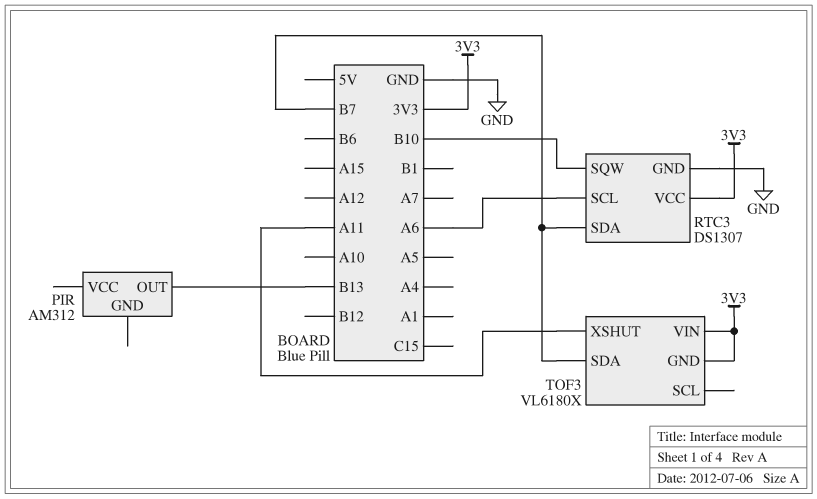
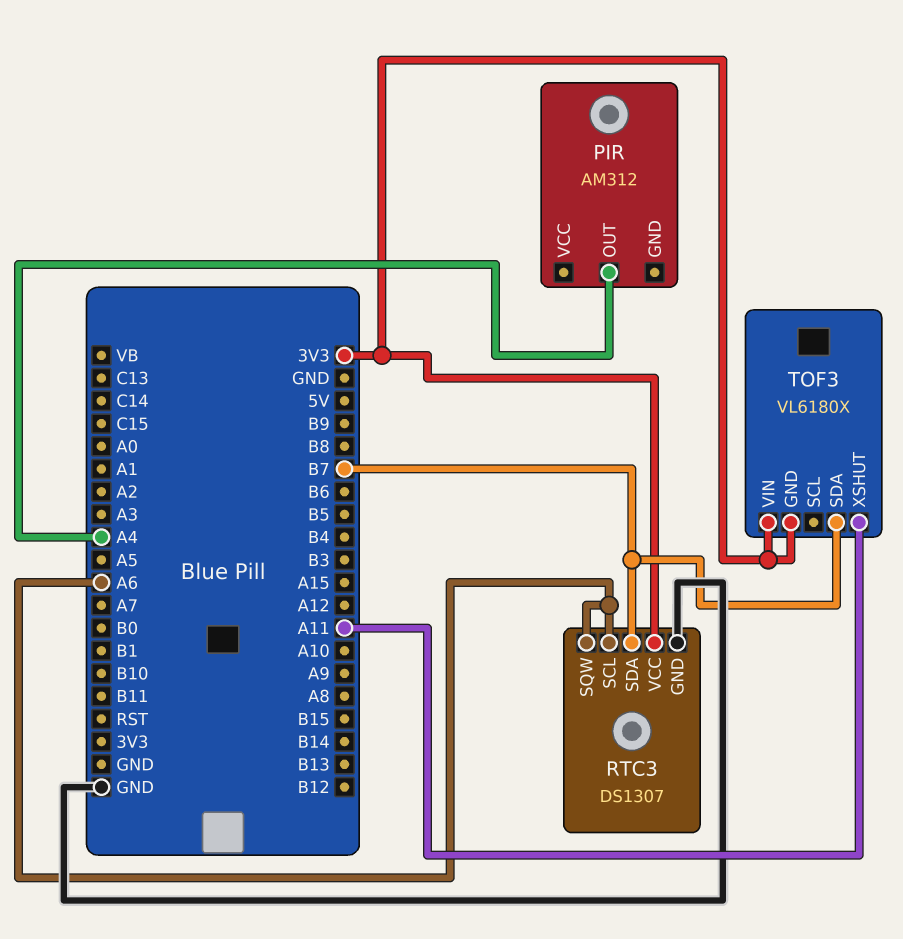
PIR pin OUT: B13 -> A4
RTC3 pin SQW: B10 -> A6

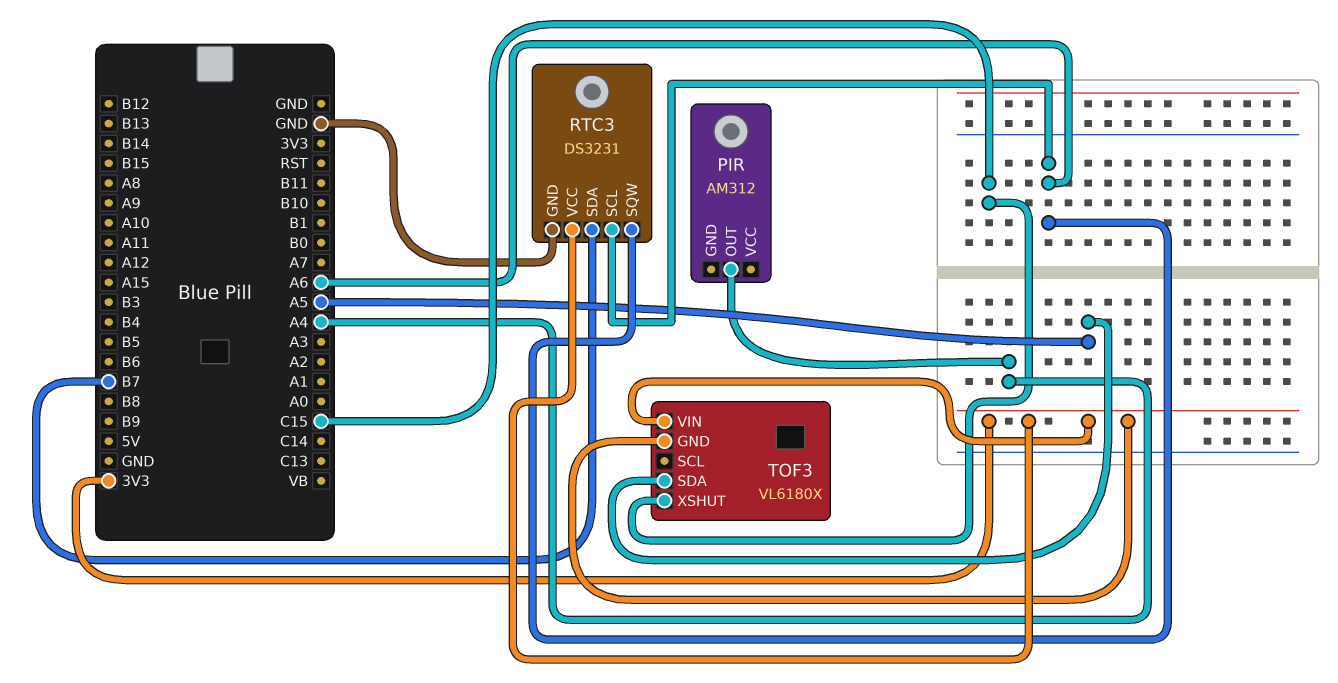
RTC3: DS1307 -> DS3231
TOF3 pin SDA: B7 -> A5
TOF3 pin XSHUT: A11 -> C15

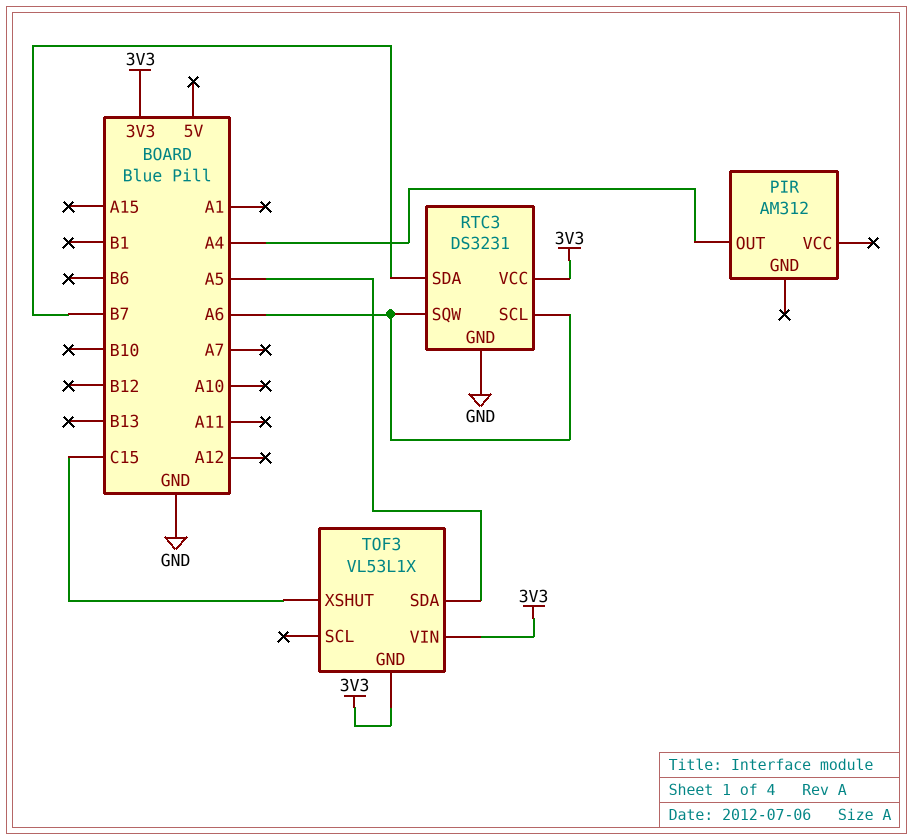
TOF3: VL6180X -> VL53L1X

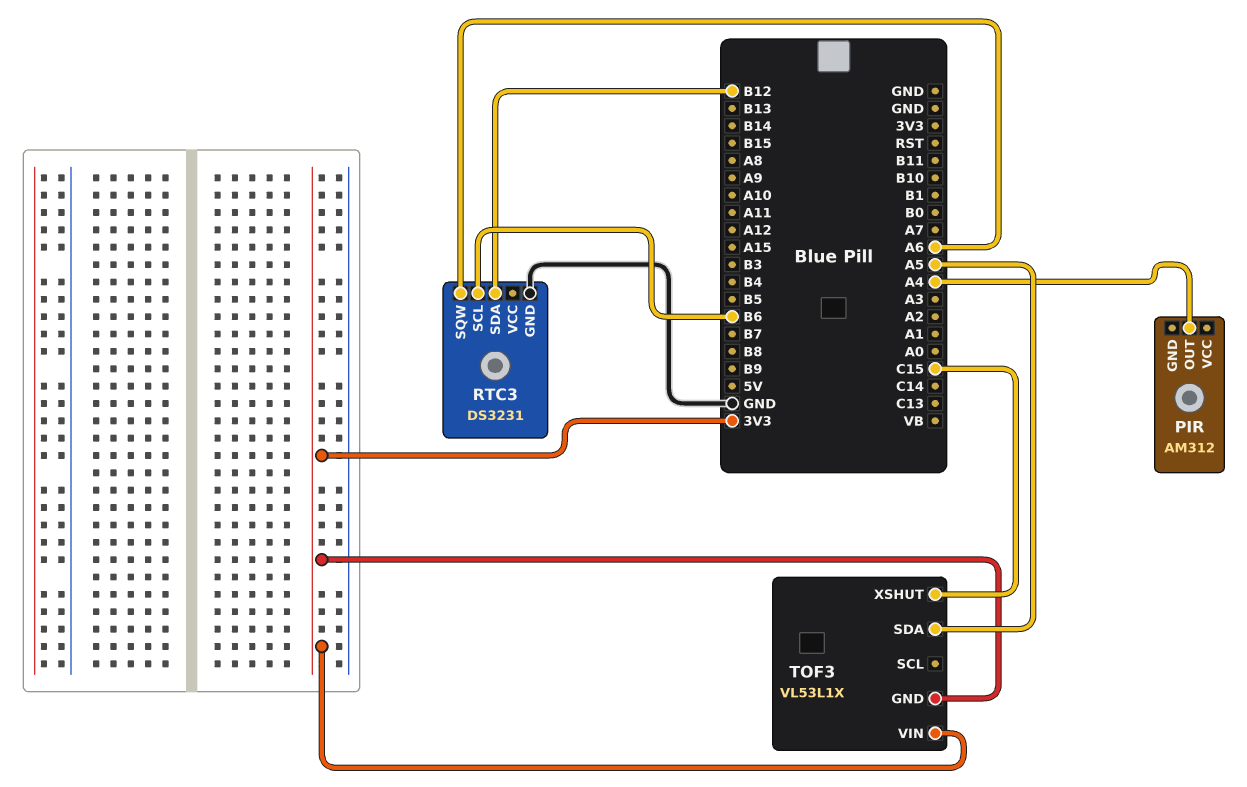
RTC3 pin SCL: A6 -> B6
RTC3 pin SDA: B7 -> B12
RTC3 pin VCC: 3V3 -> none

